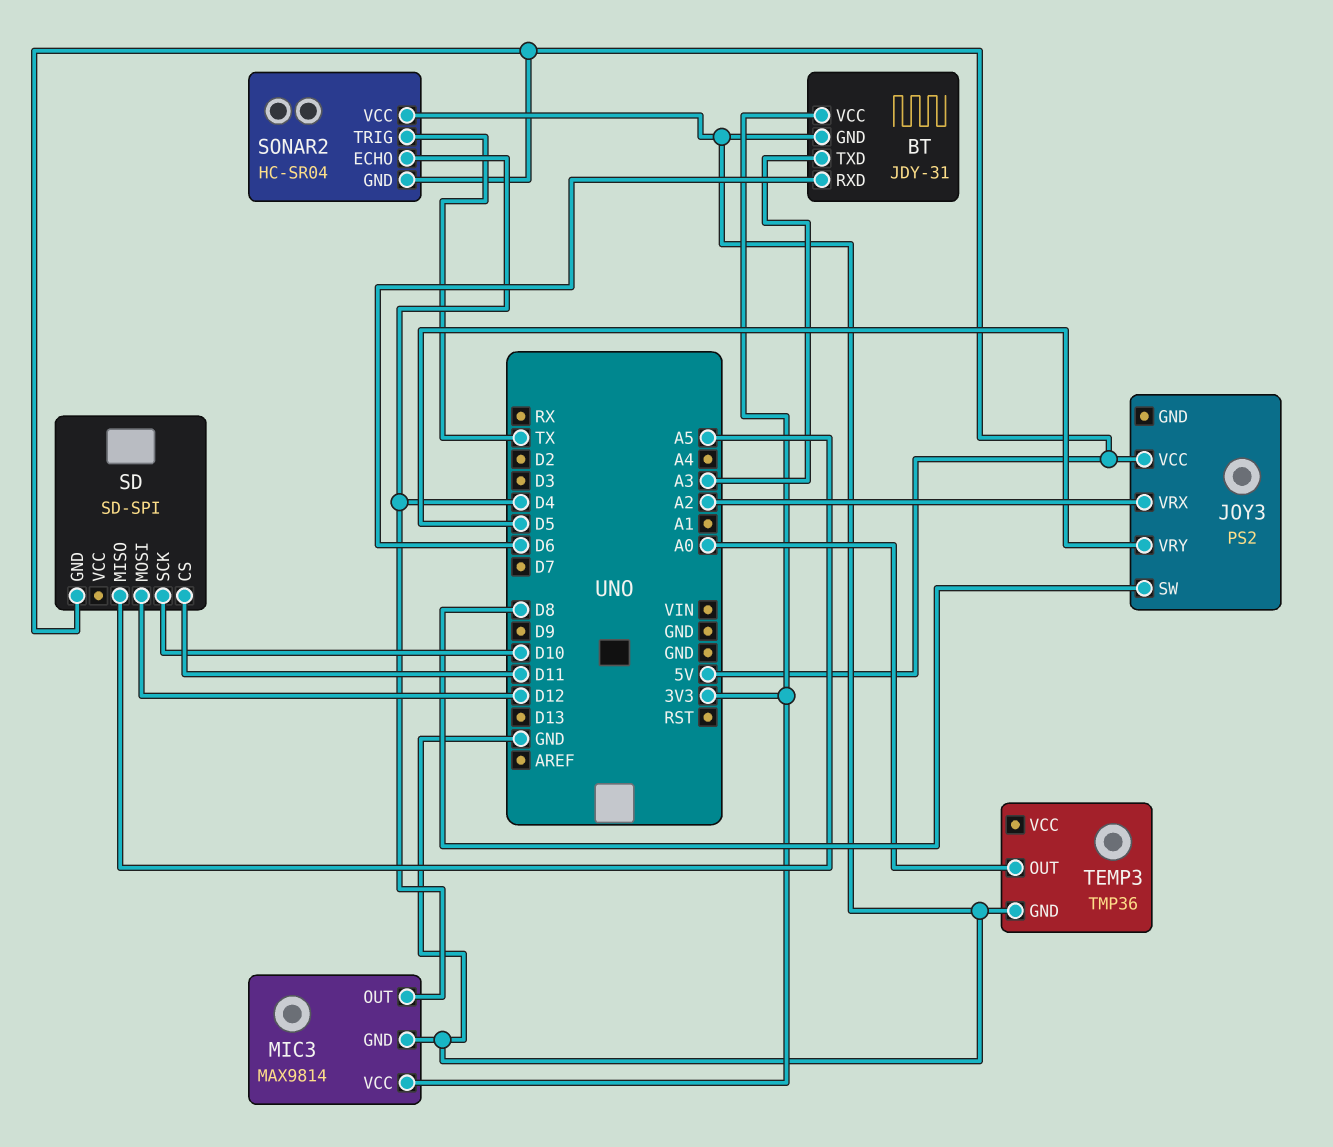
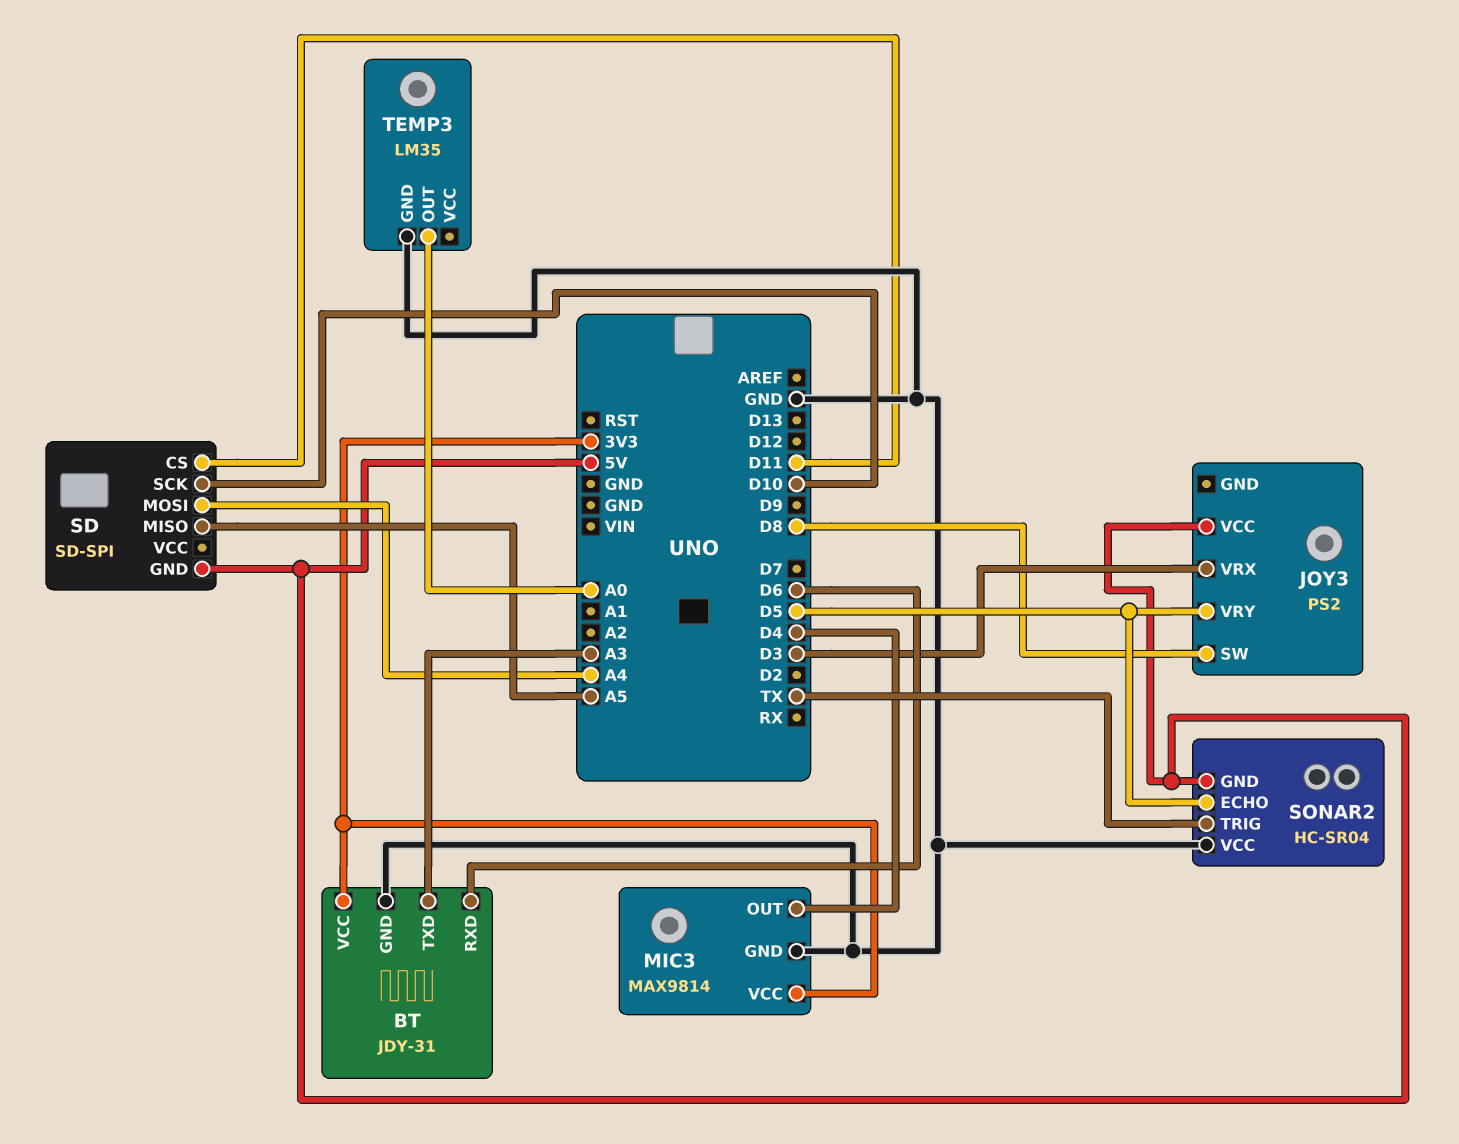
JOY3 pin VRX: A2 -> D3
SD pin MOSI: D12 -> A4
SONAR2 pin ECHO: D4 -> D5
TEMP3: TMP36 -> LM35

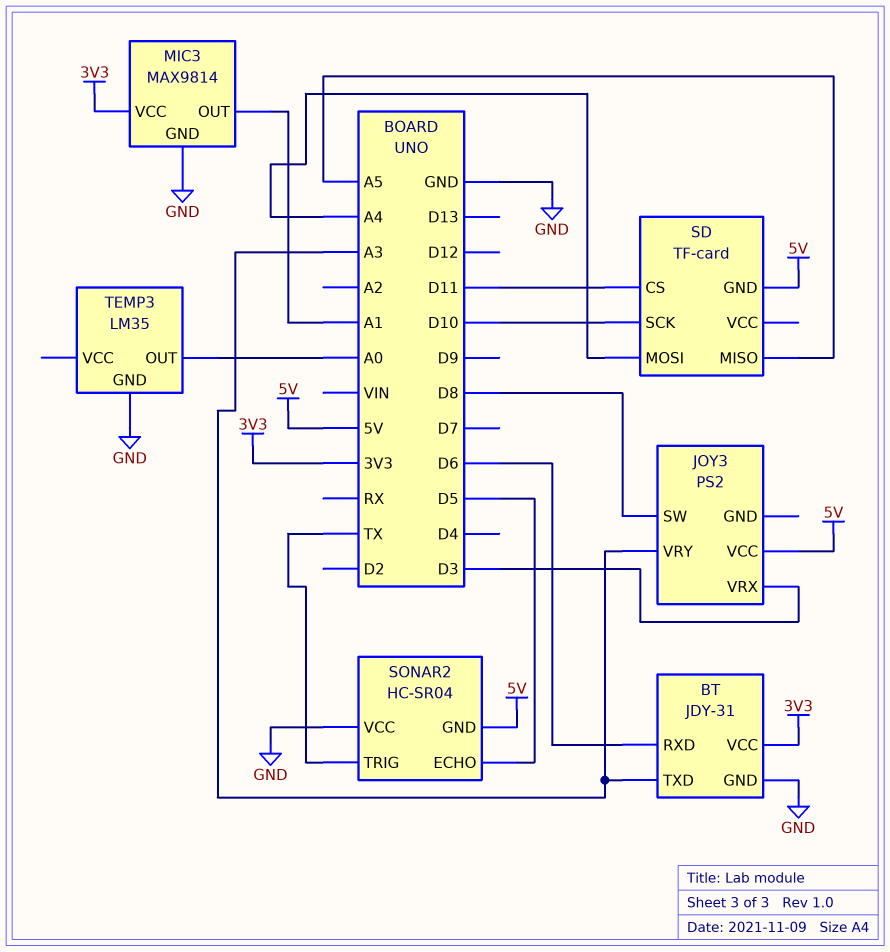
JOY3 pin VRY: D5 -> A3
MIC3 pin OUT: D4 -> A1
SD: SD-SPI -> TF-card

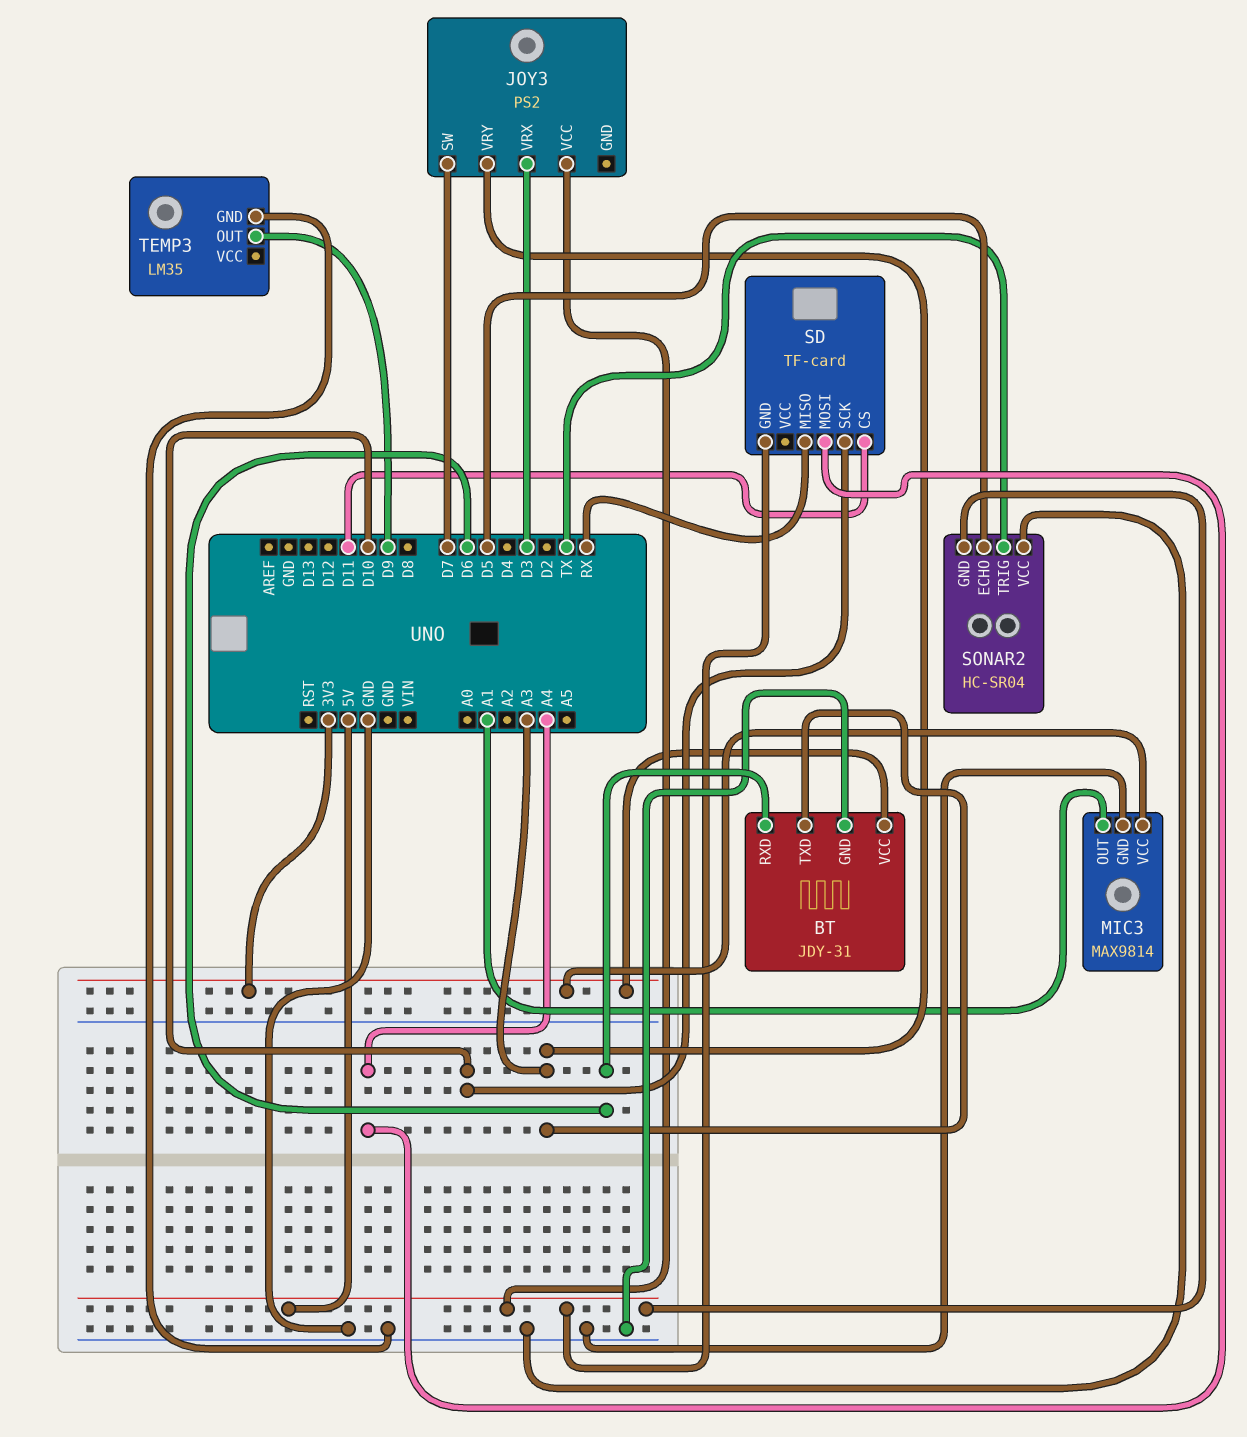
JOY3 pin SW: D8 -> D7
SD pin MISO: A5 -> RX
TEMP3 pin OUT: A0 -> D9

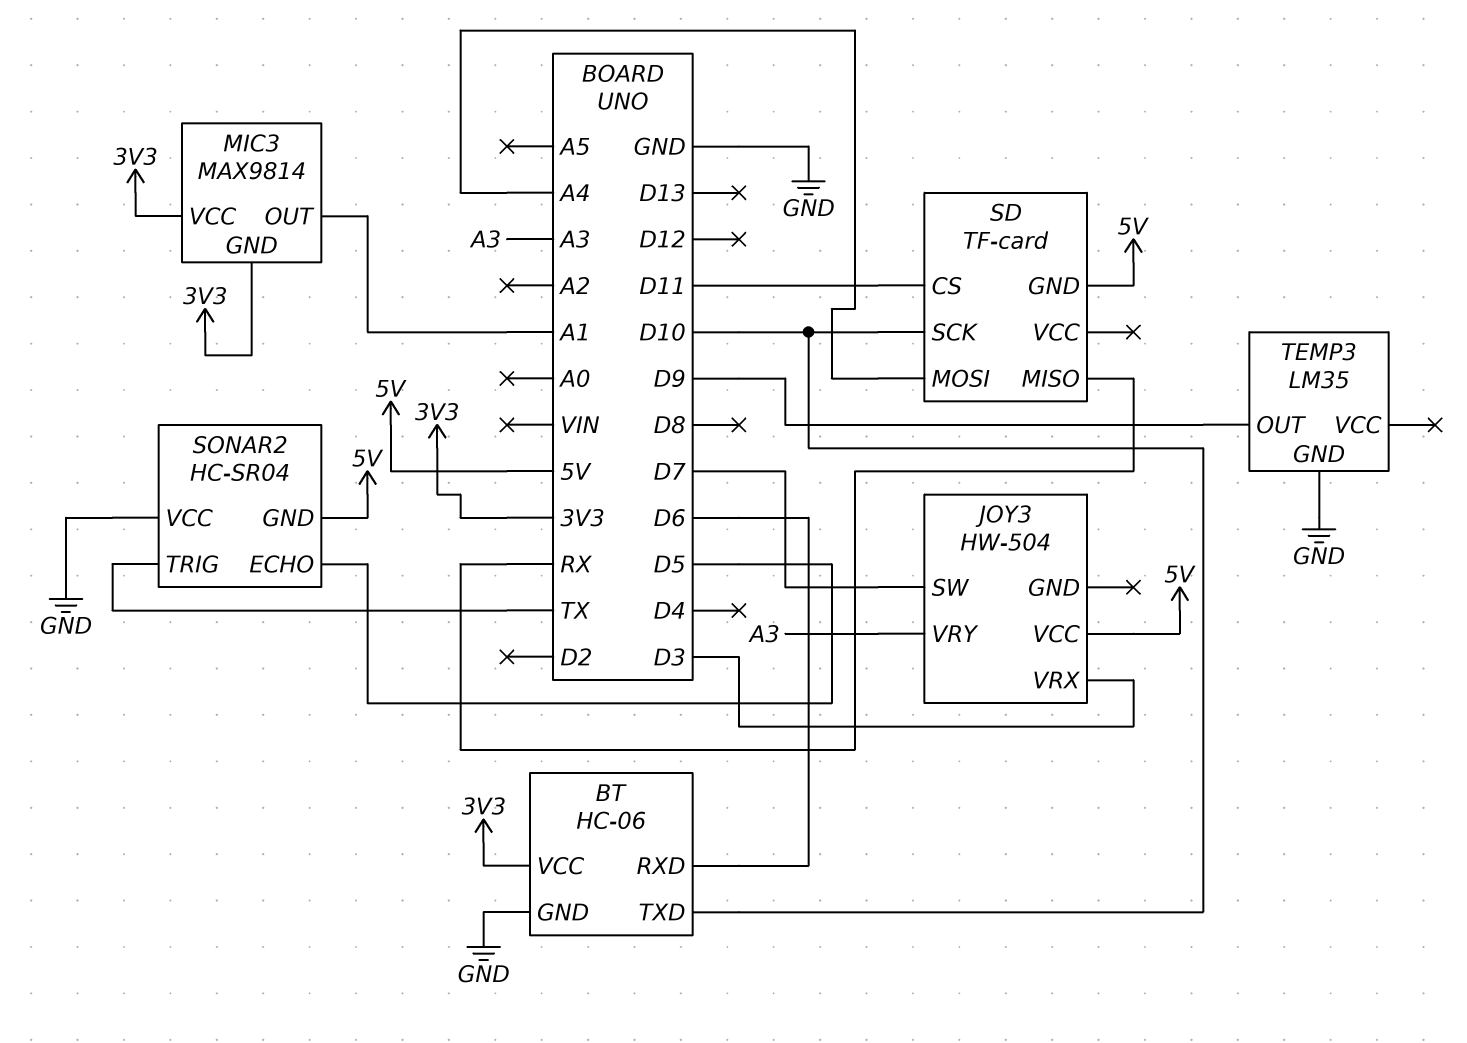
BT: JDY-31 -> HC-06
BT pin TXD: A3 -> D10
JOY3: PS2 -> HW-504
MIC3 pin GND: GND -> 3V3

